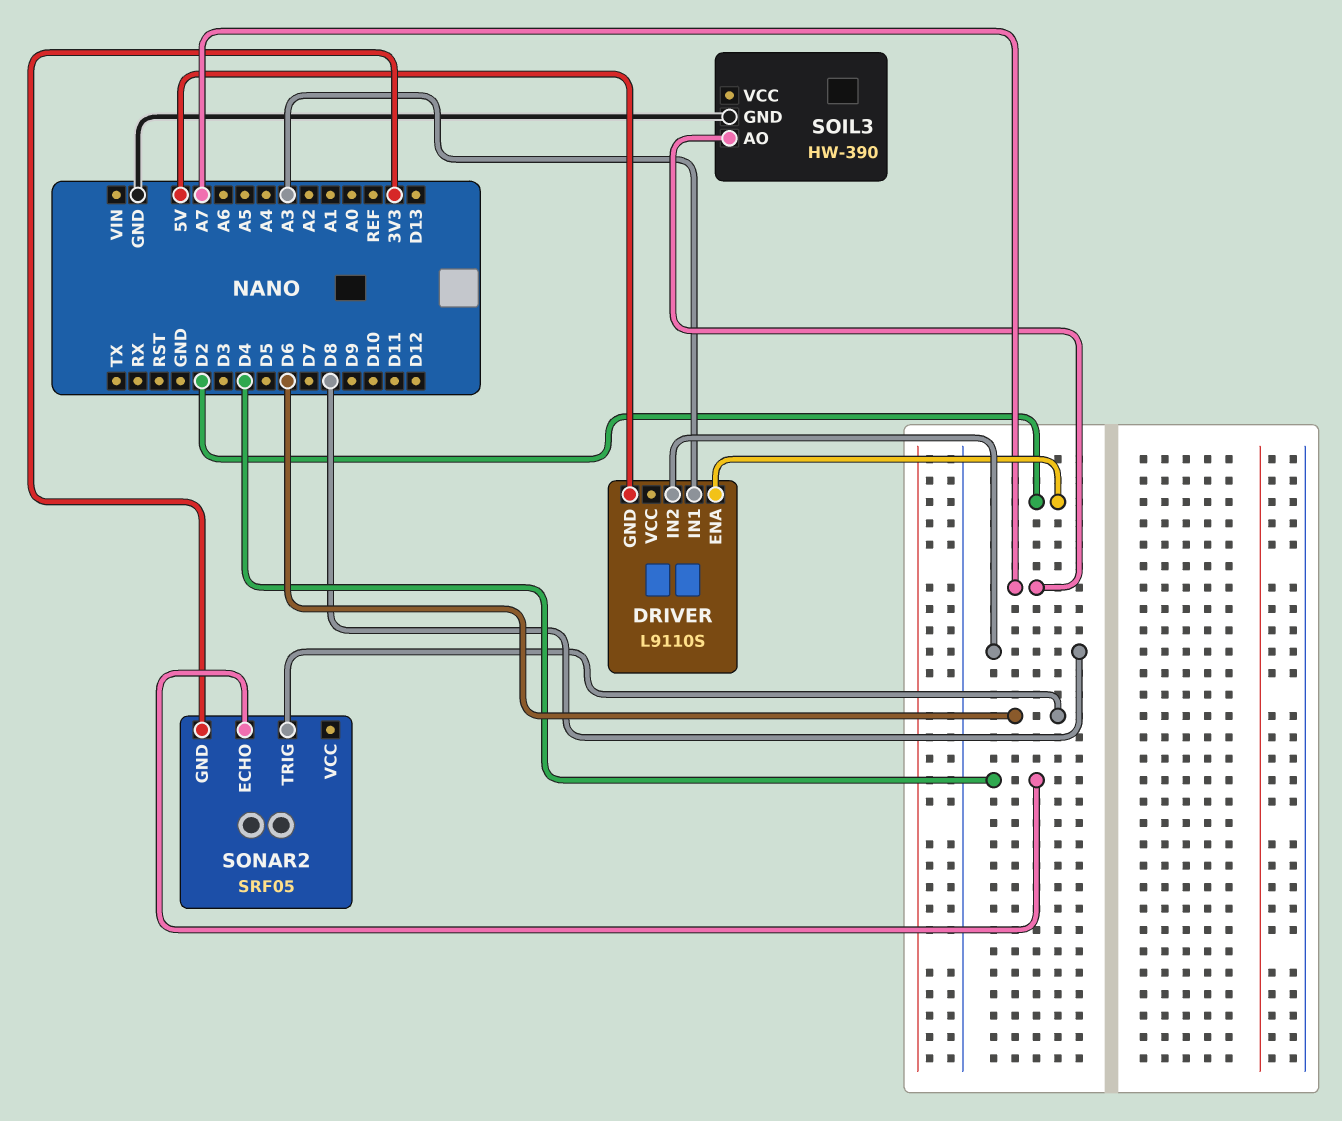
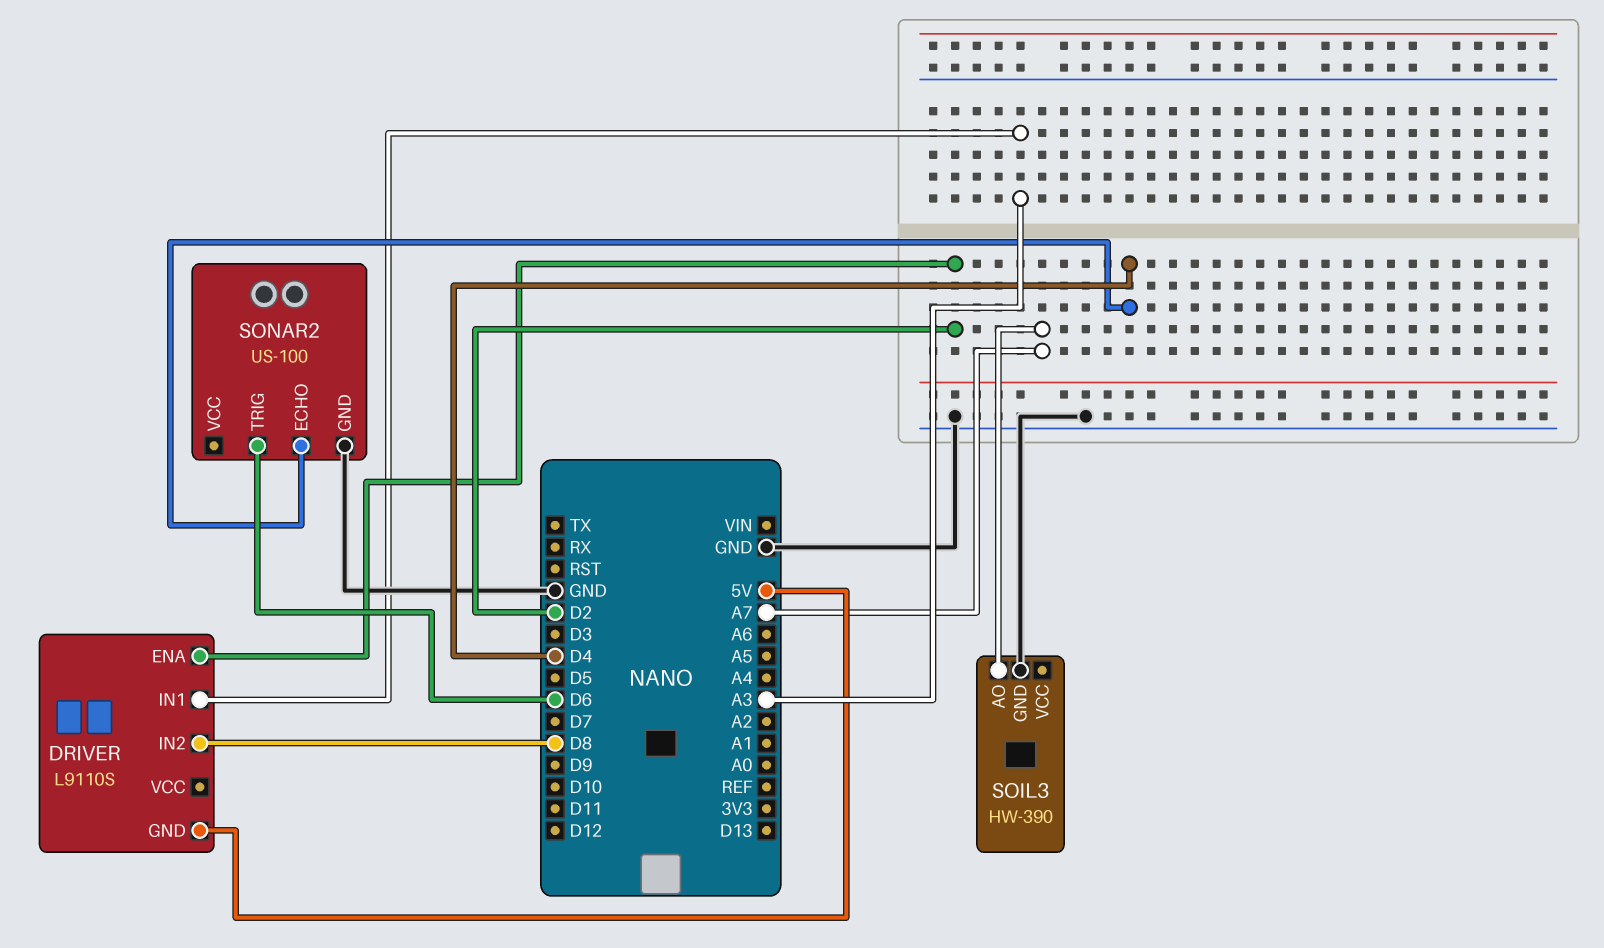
SONAR2: SRF05 -> US-100
SONAR2 pin GND: 3V3 -> GND

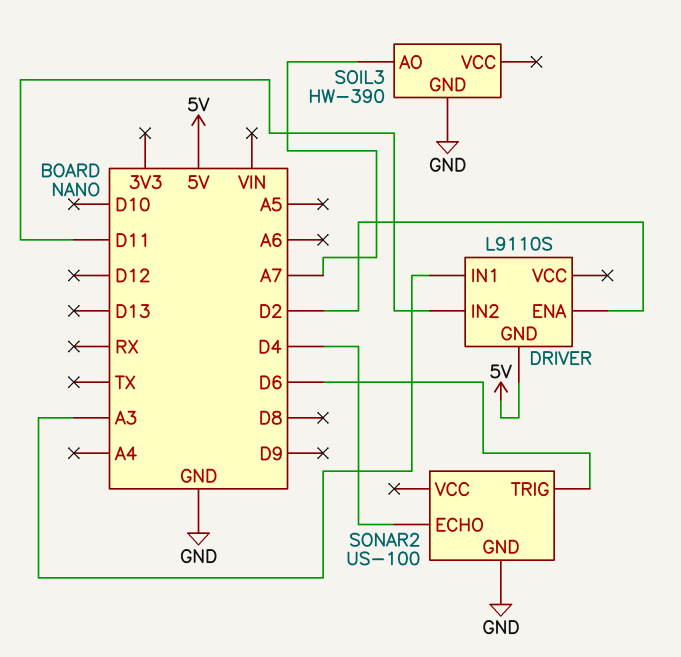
DRIVER pin IN2: D8 -> D11

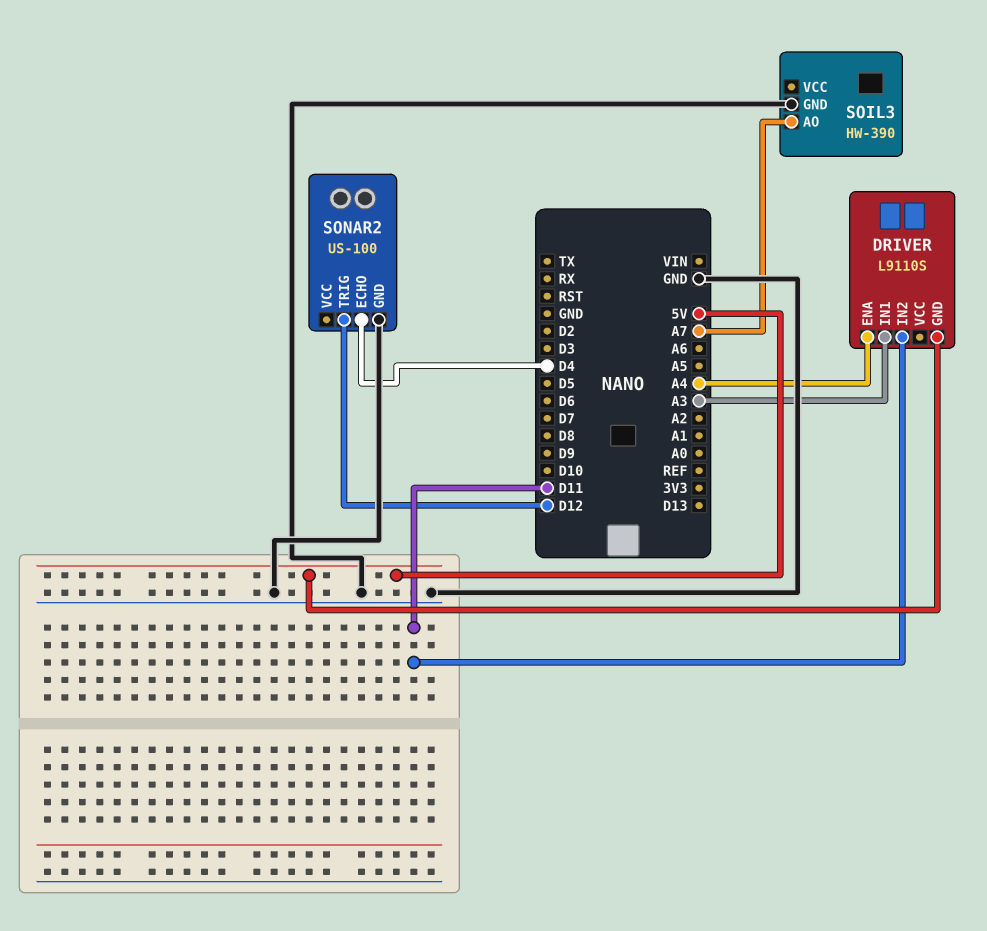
DRIVER pin ENA: D2 -> A4
SONAR2 pin TRIG: D6 -> D12

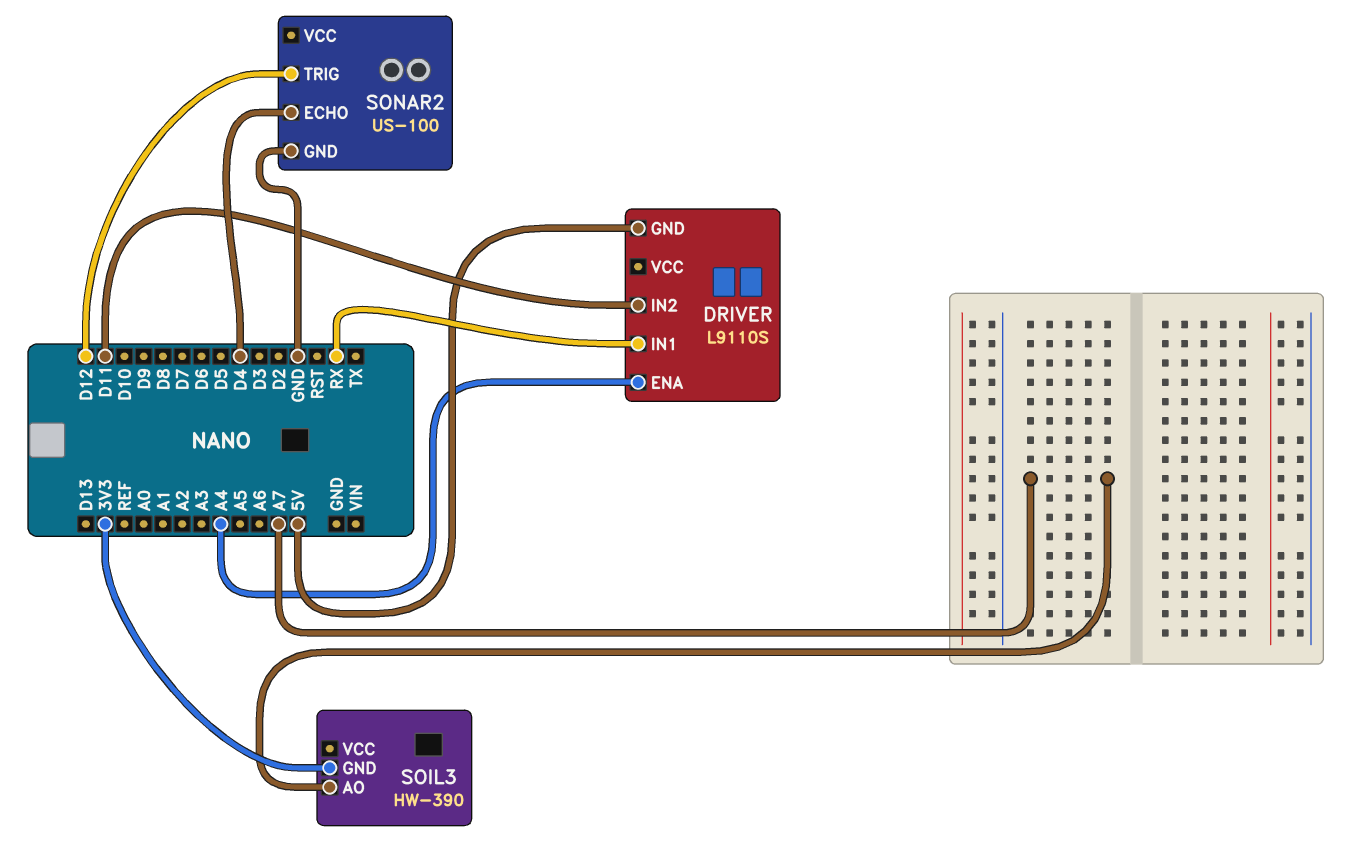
DRIVER pin IN1: A3 -> RX
SOIL3 pin GND: GND -> 3V3

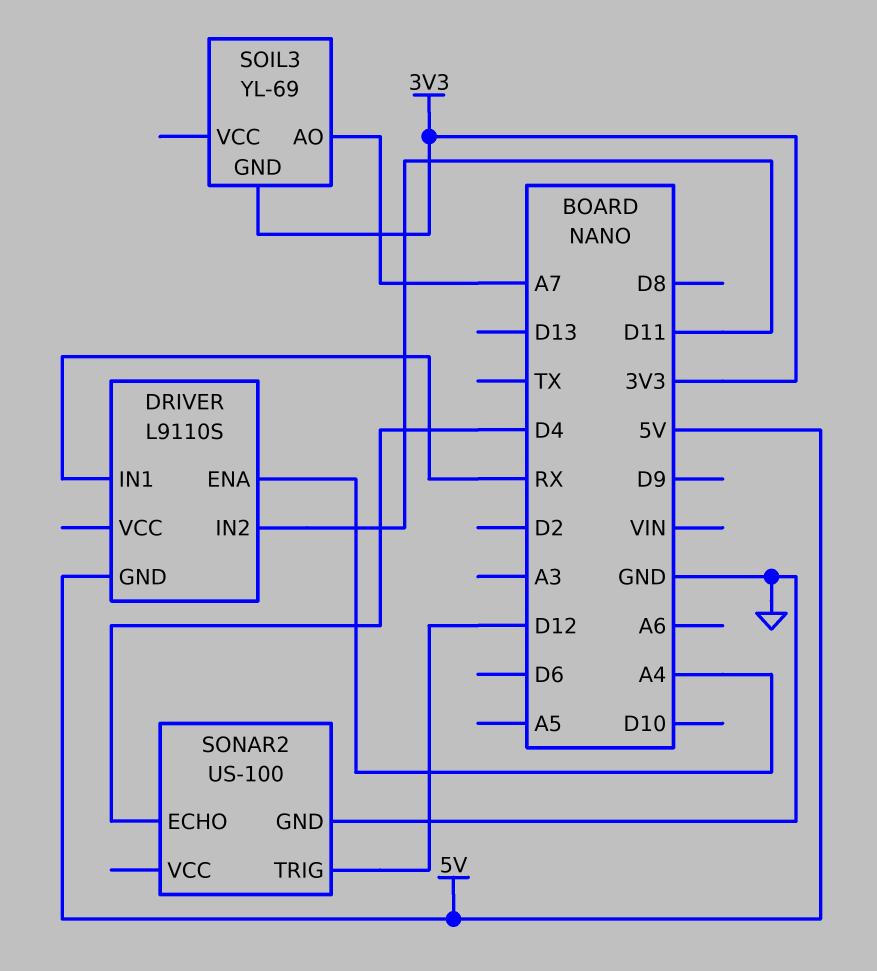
SOIL3: HW-390 -> YL-69

